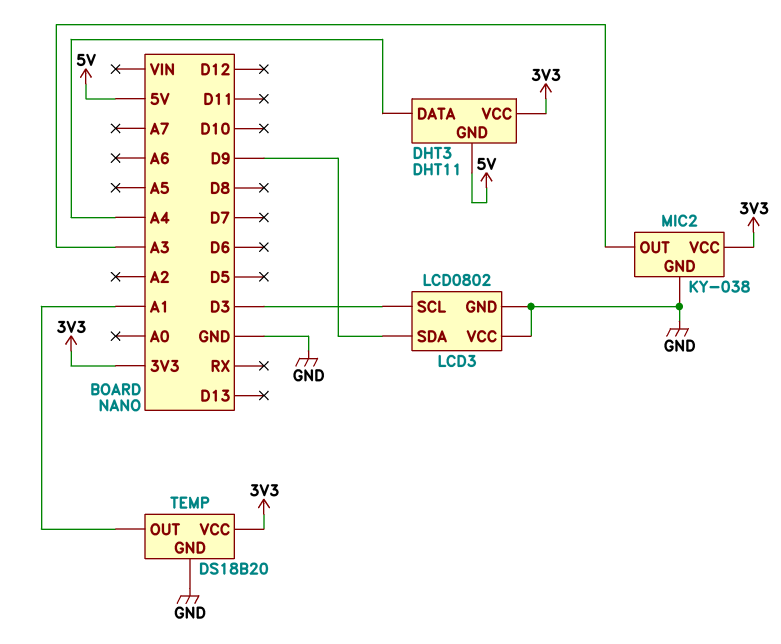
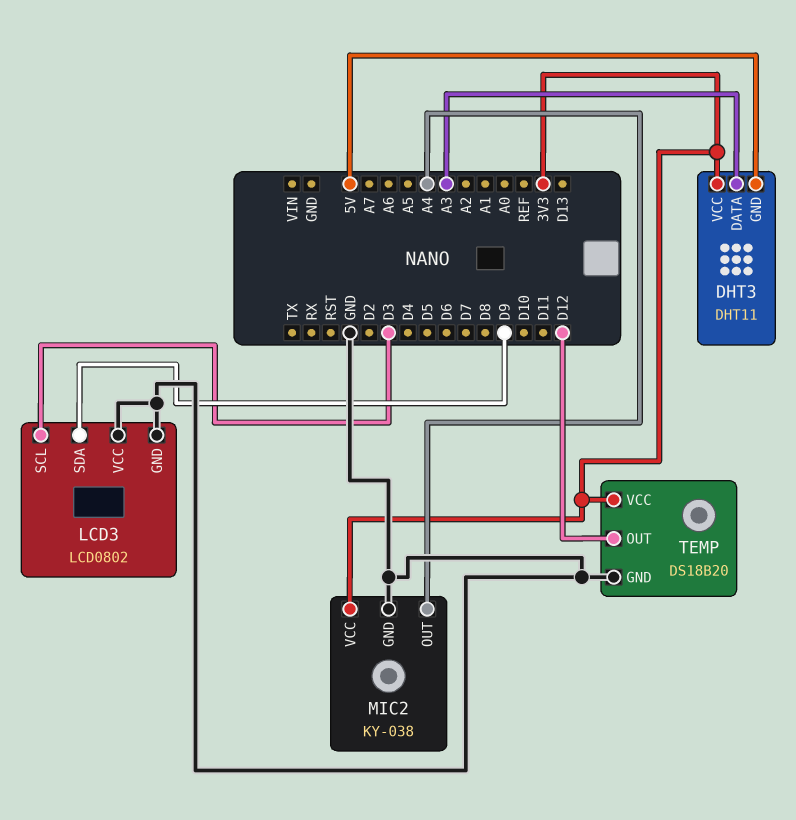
DHT3 pin DATA: A4 -> A3
MIC2 pin OUT: A3 -> A4
TEMP pin OUT: A1 -> D12

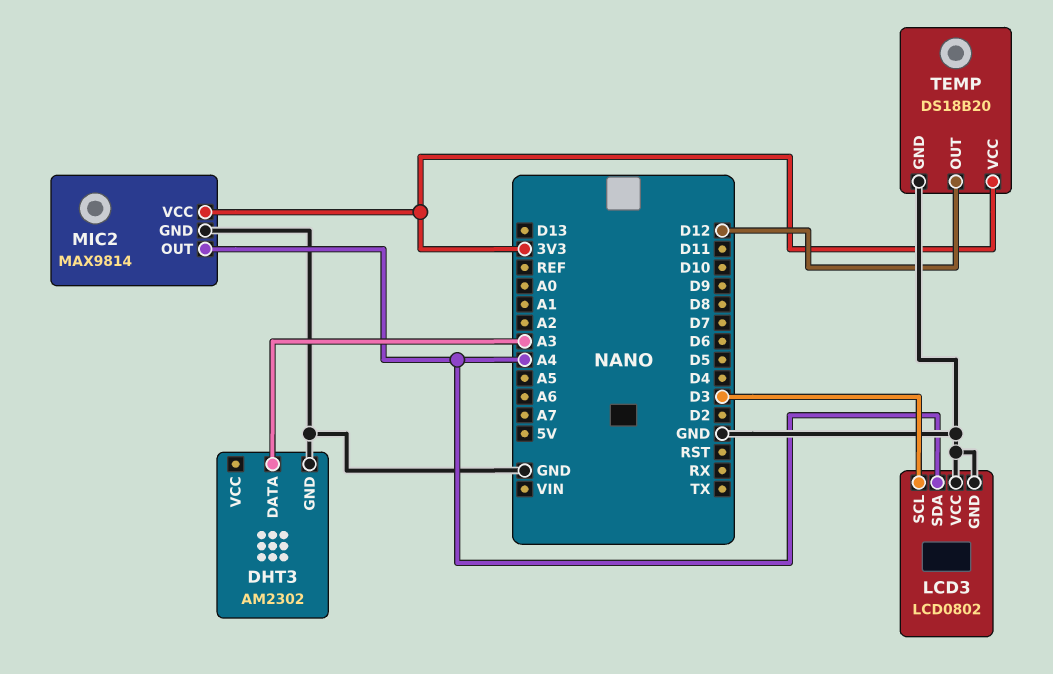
DHT3: DHT11 -> AM2302
DHT3 pin GND: 5V -> GND
DHT3 pin VCC: 3V3 -> none
LCD3 pin SDA: D9 -> A4
MIC2: KY-038 -> MAX9814

